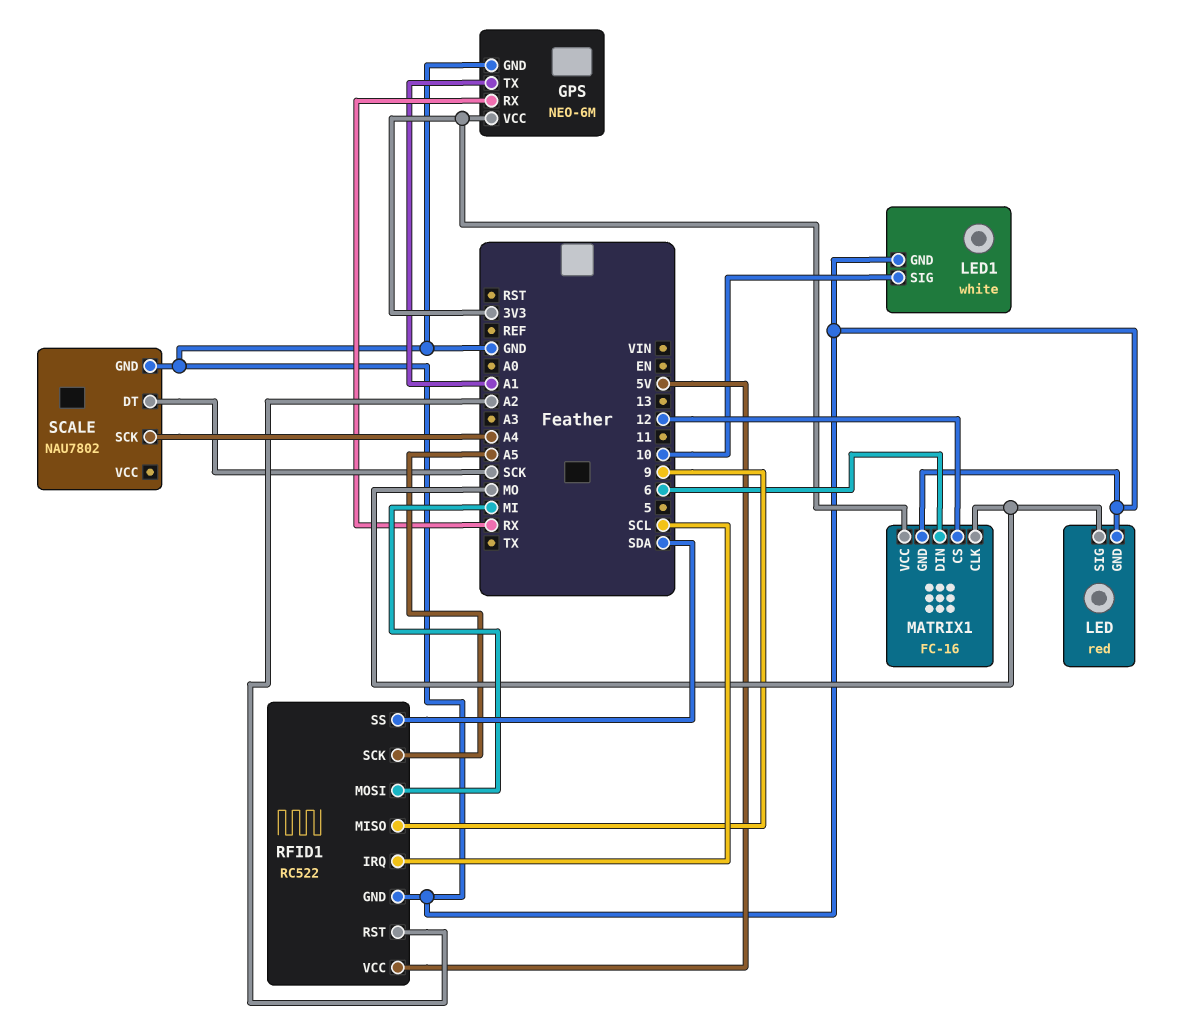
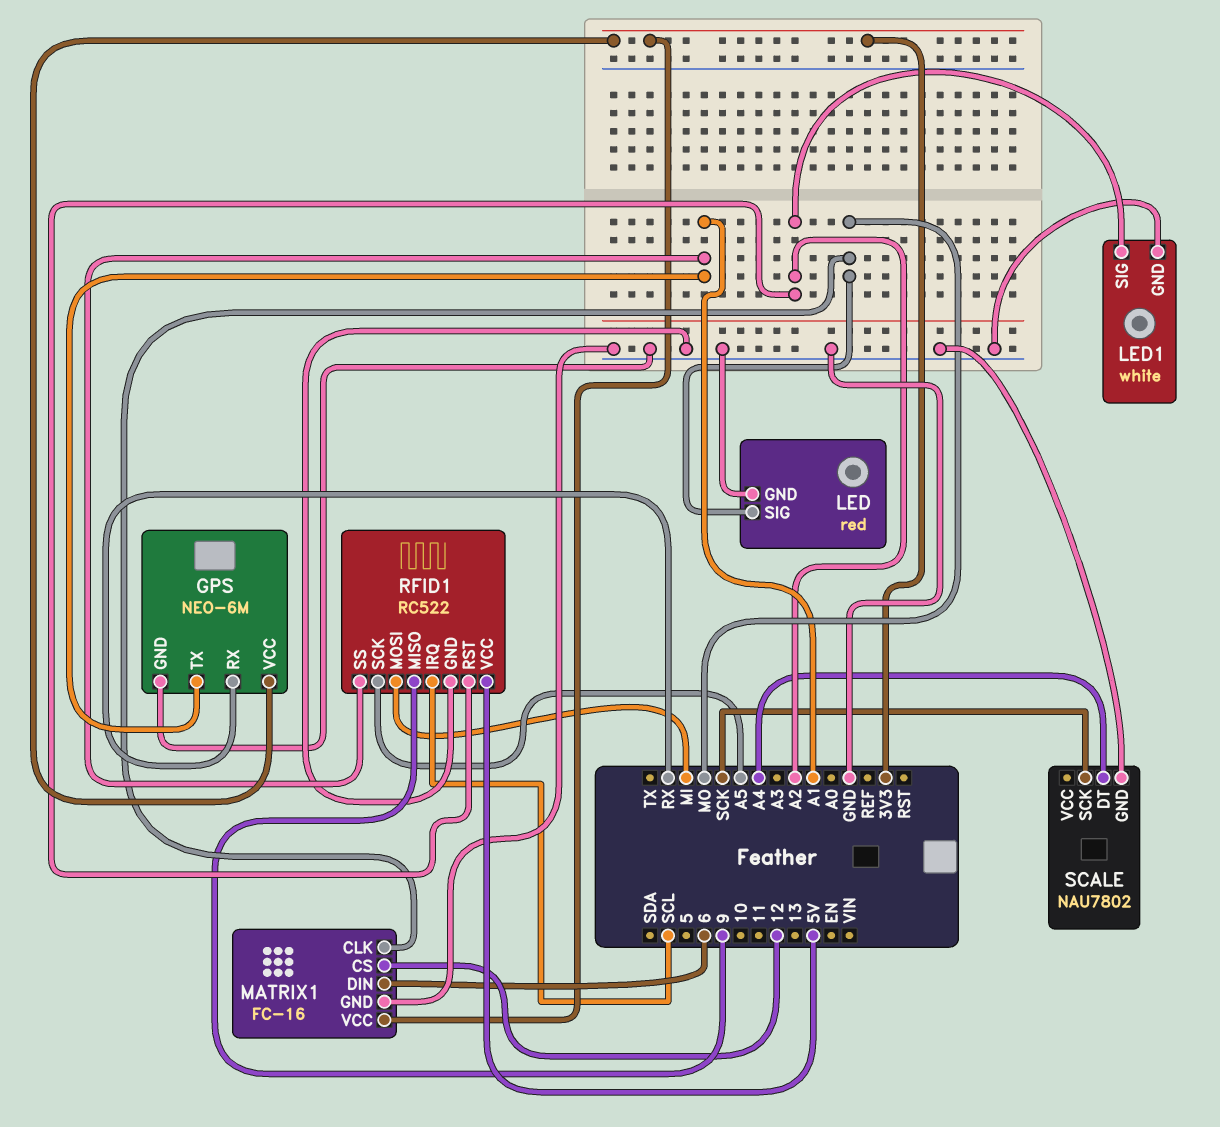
LED1 pin SIG: 10 -> A2
RFID1 pin SS: SDA -> A1
SCALE pin DT: SCK -> A4
SCALE pin SCK: A4 -> SCK

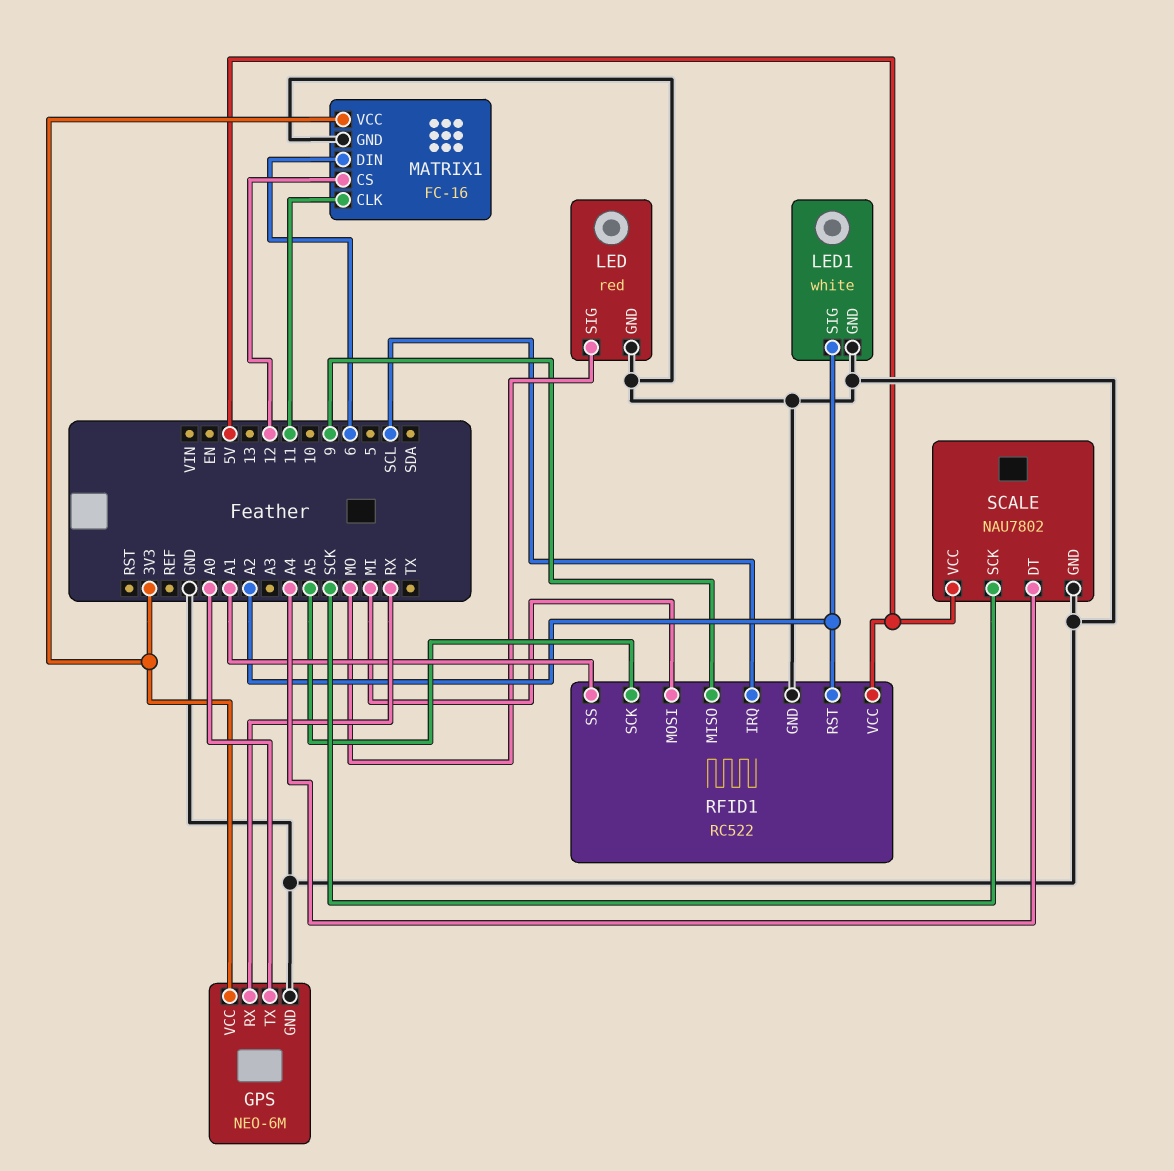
GPS pin TX: A1 -> A0
MATRIX1 pin CLK: MO -> 11
SCALE pin VCC: none -> 5V

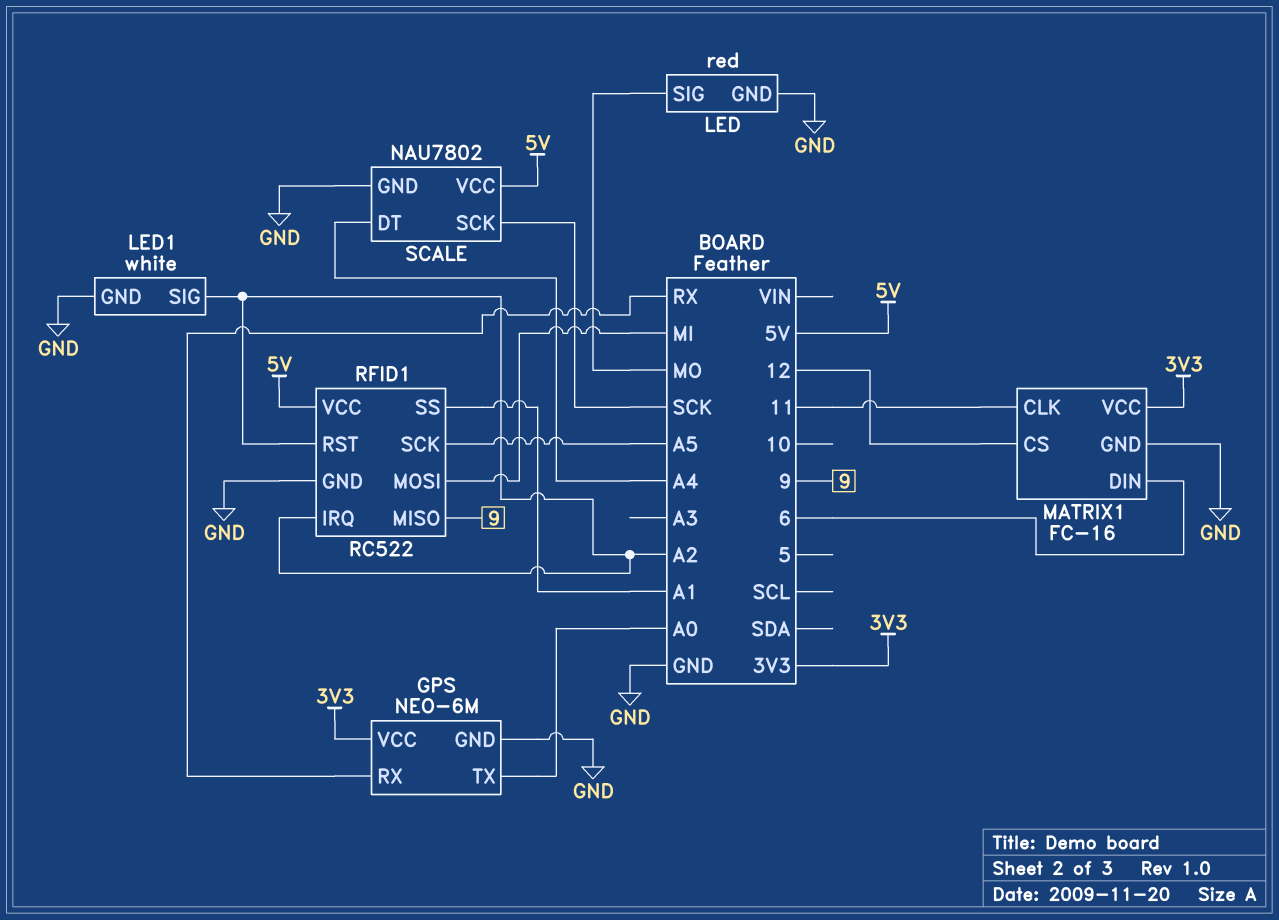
RFID1 pin IRQ: SCL -> A2

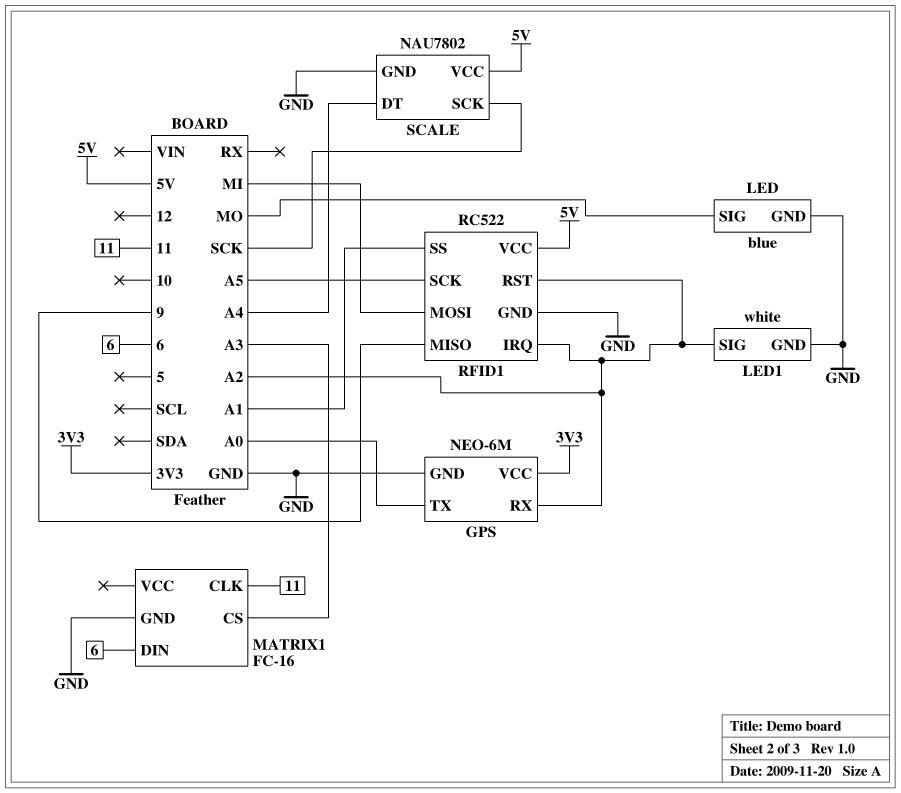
GPS pin RX: RX -> A2
LED: red -> blue
MATRIX1 pin CS: 12 -> A3
MATRIX1 pin VCC: 3V3 -> none

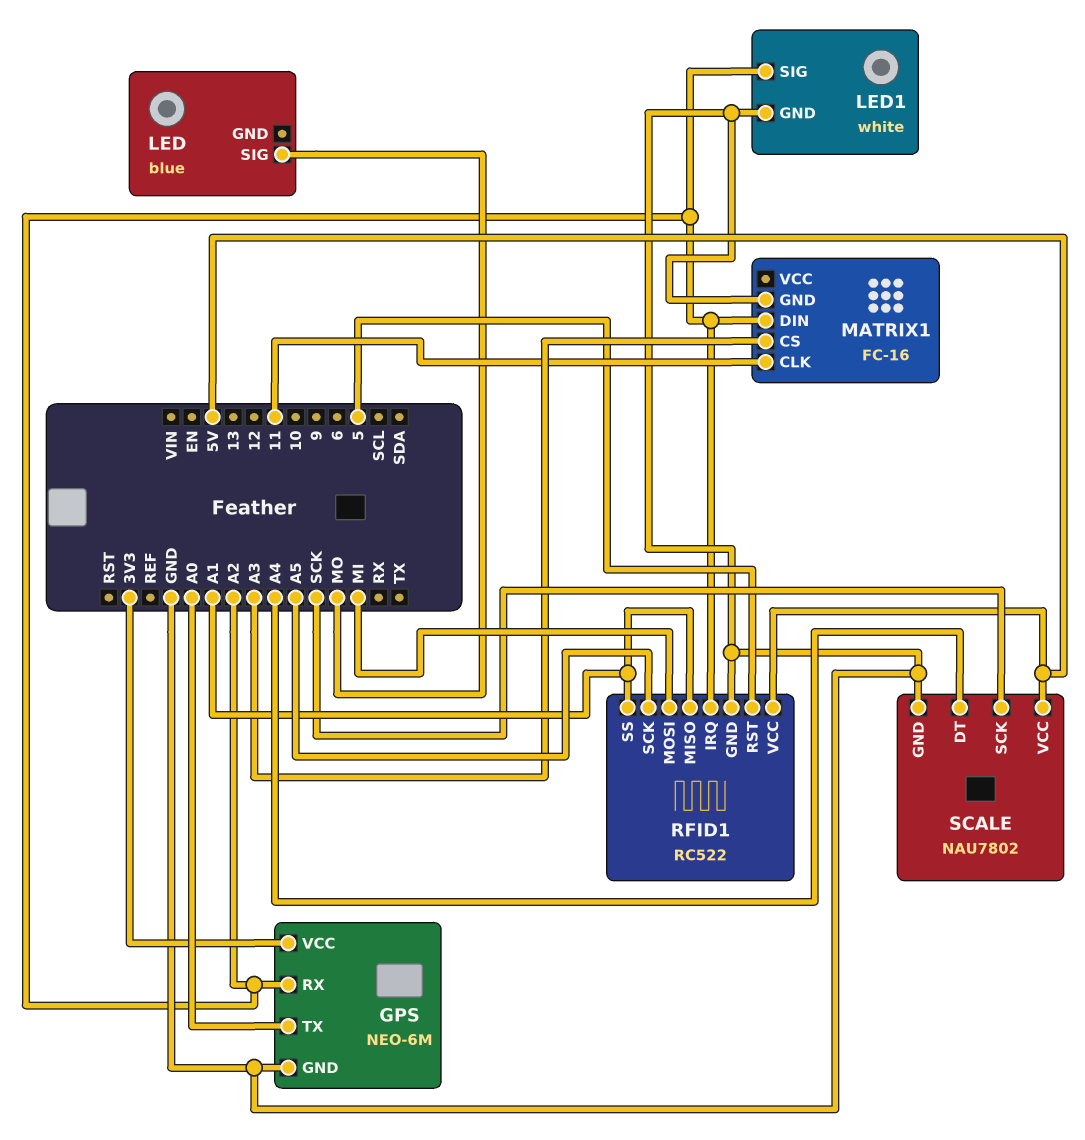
LED pin GND: GND -> none
MATRIX1 pin DIN: 6 -> A2
RFID1 pin MISO: 9 -> A1
RFID1 pin RST: A2 -> 5

